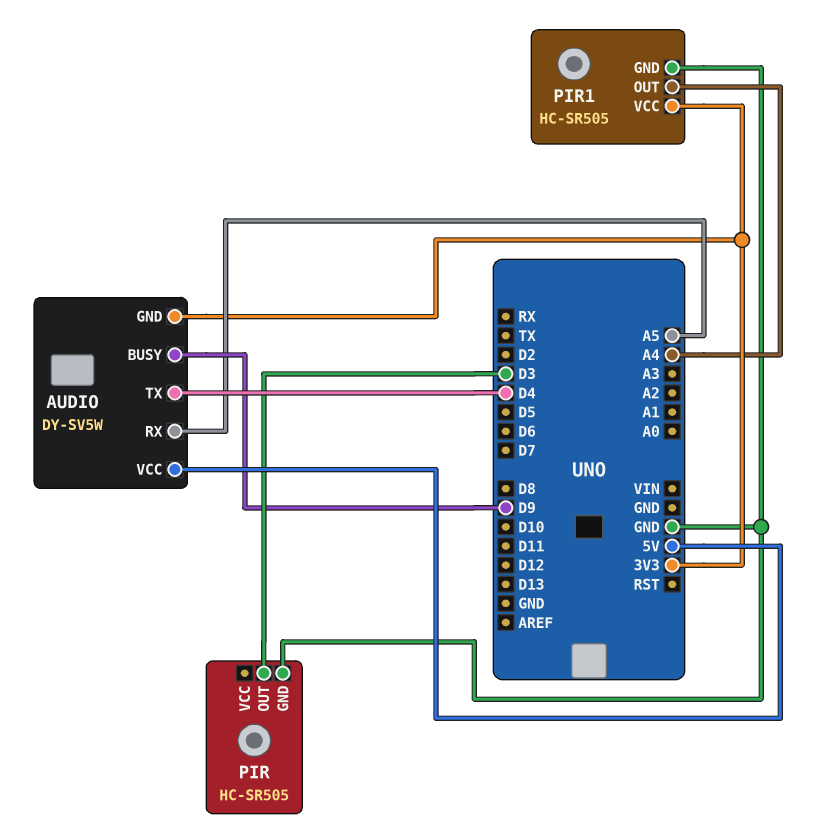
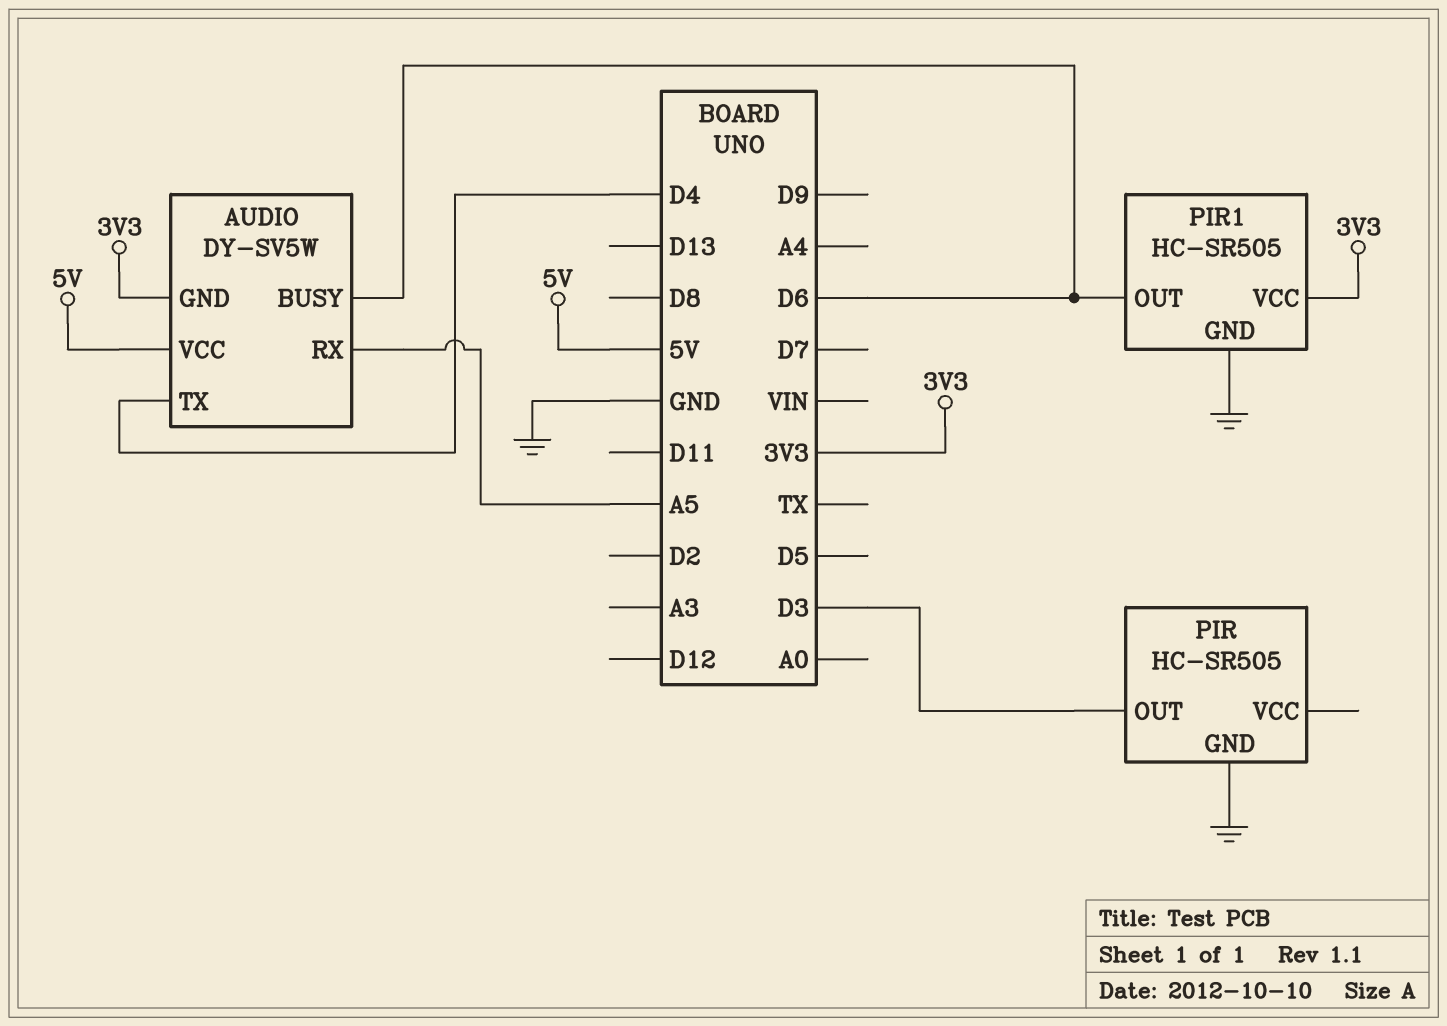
AUDIO pin BUSY: D9 -> D6
PIR1 pin OUT: A4 -> D6

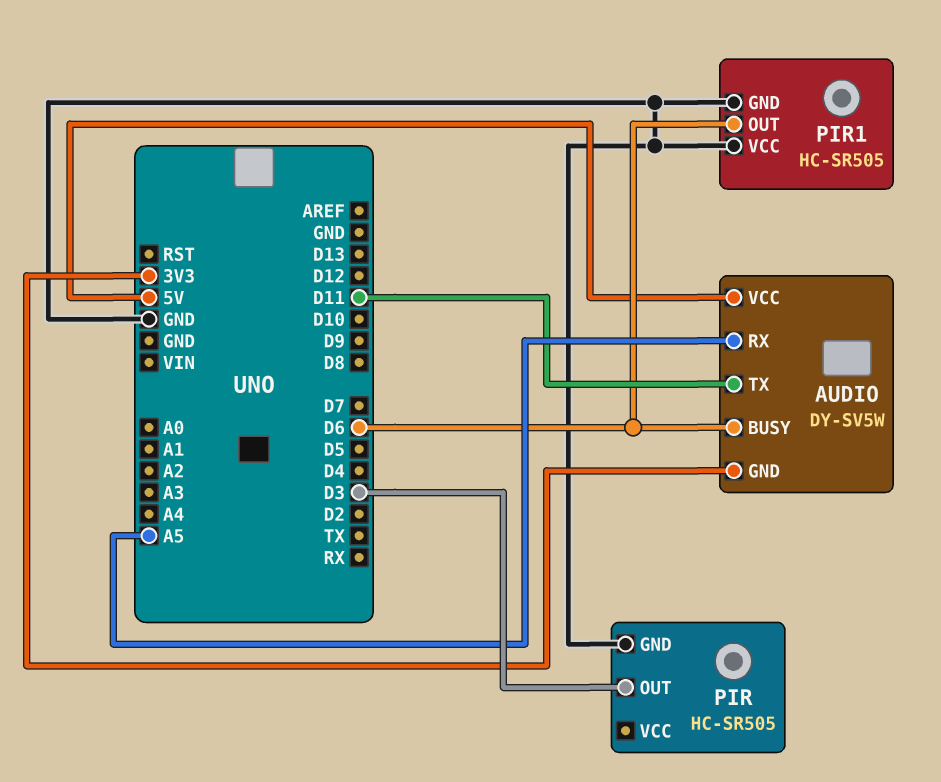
AUDIO pin TX: D4 -> D11
PIR1 pin VCC: 3V3 -> GND

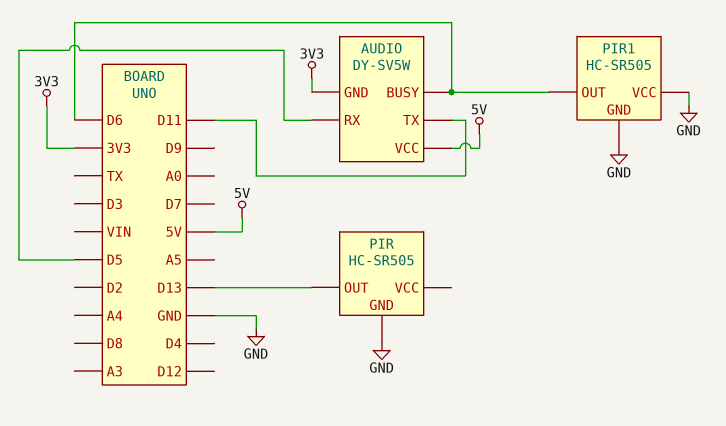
AUDIO pin RX: A5 -> D5
PIR pin OUT: D3 -> D13

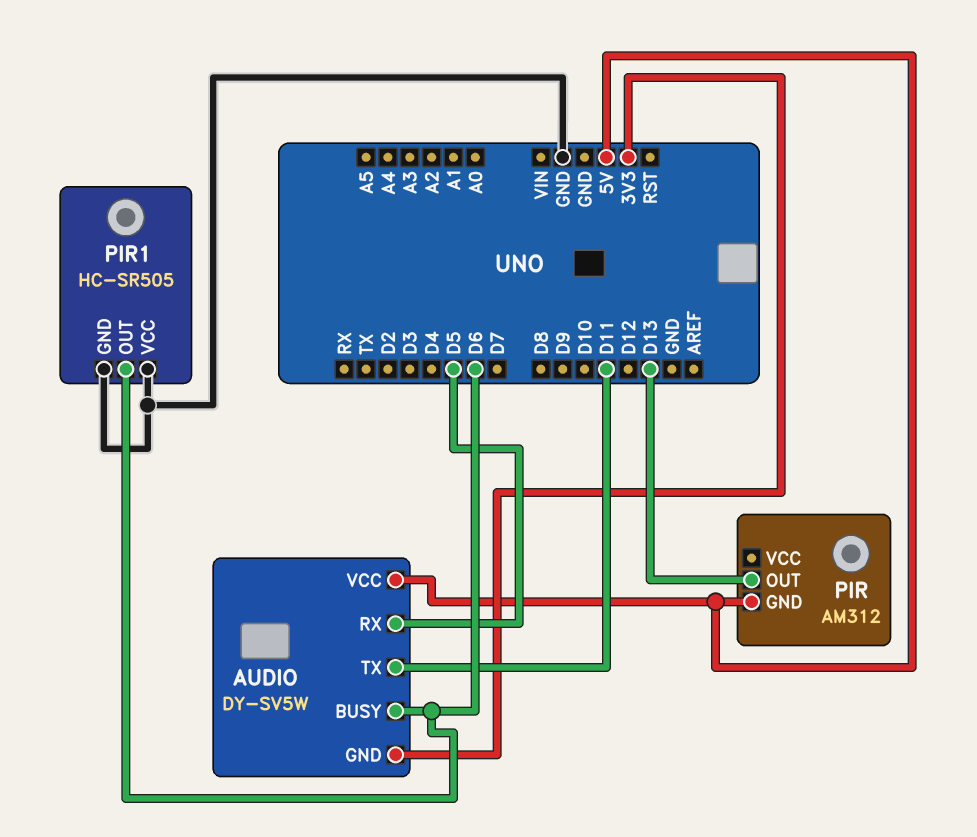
PIR: HC-SR505 -> AM312
PIR pin GND: GND -> 5V

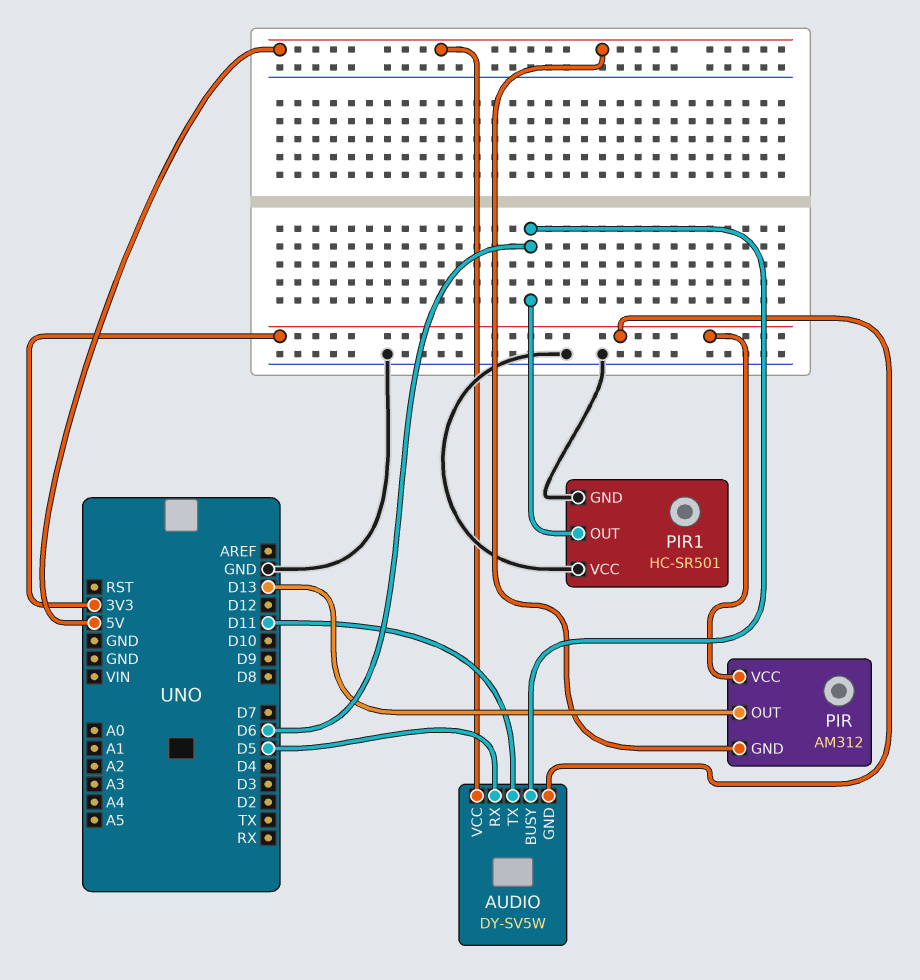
PIR pin VCC: none -> 3V3
PIR1: HC-SR505 -> HC-SR501

